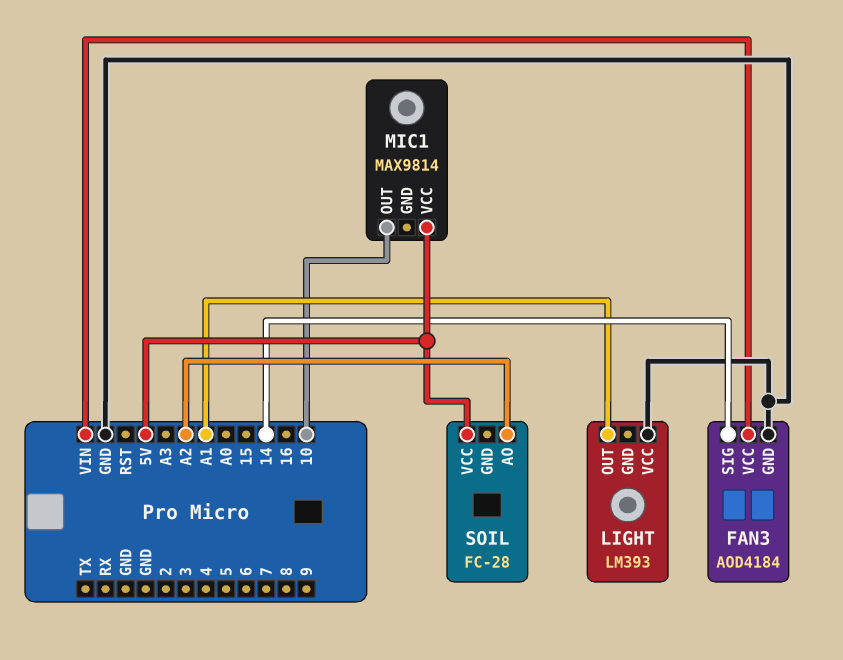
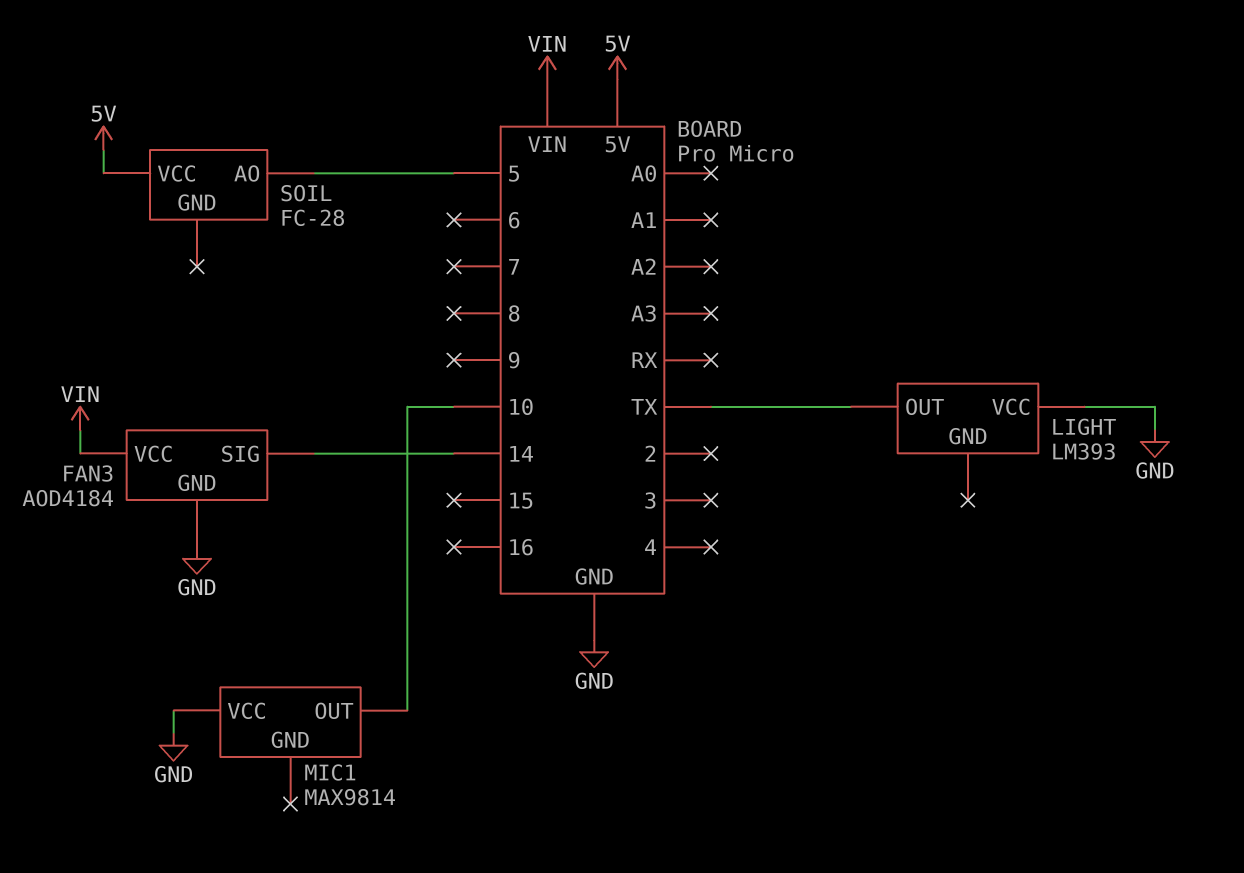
LIGHT pin OUT: A1 -> TX
MIC1 pin VCC: 5V -> GND
SOIL pin AO: A2 -> 5

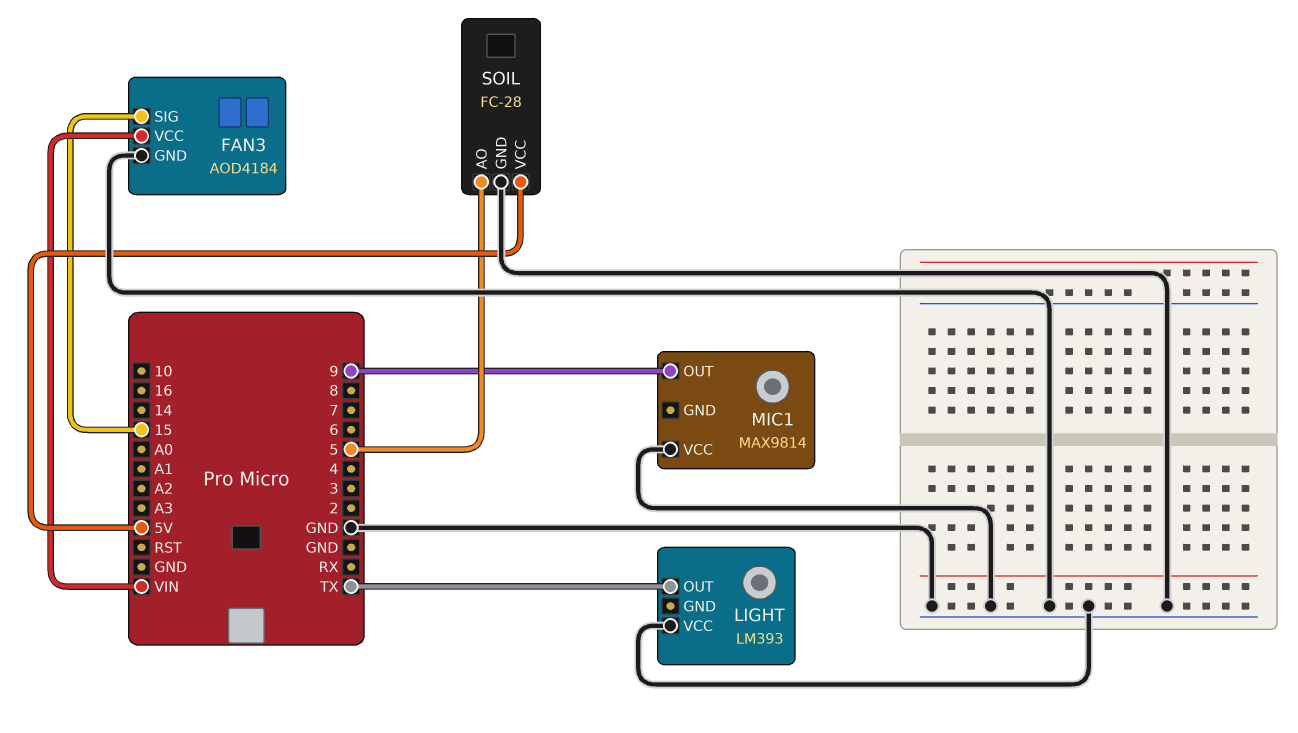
FAN3 pin SIG: 14 -> 15
MIC1 pin OUT: 10 -> 9
SOIL pin GND: none -> GND

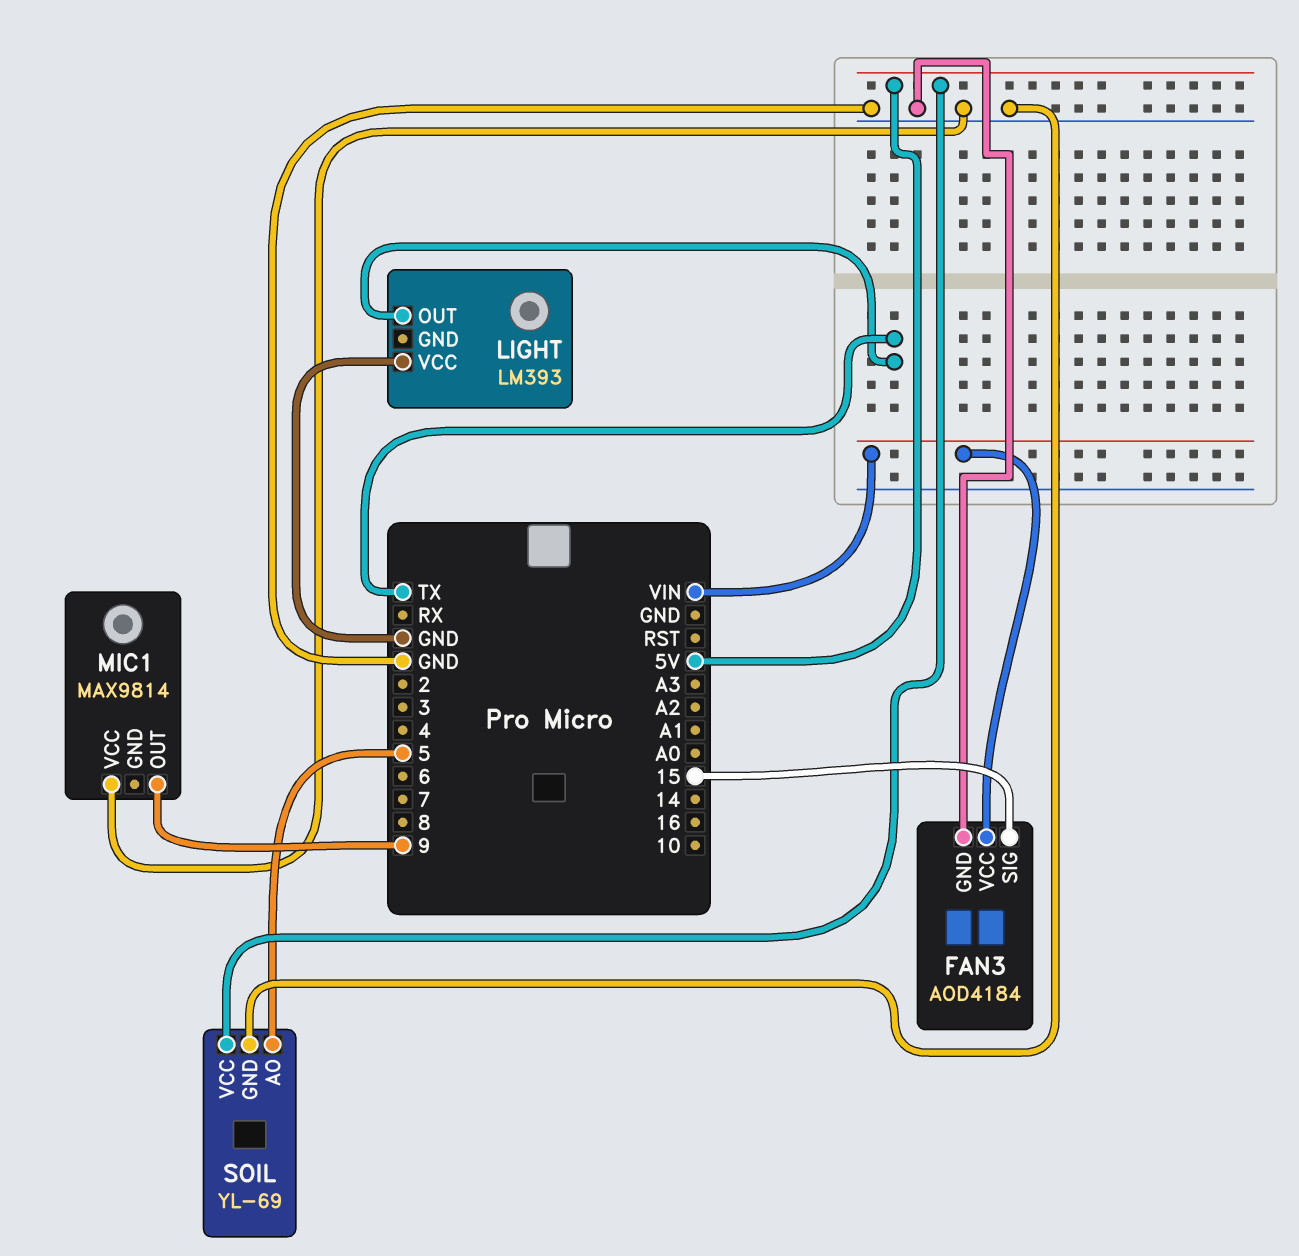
SOIL: FC-28 -> YL-69

